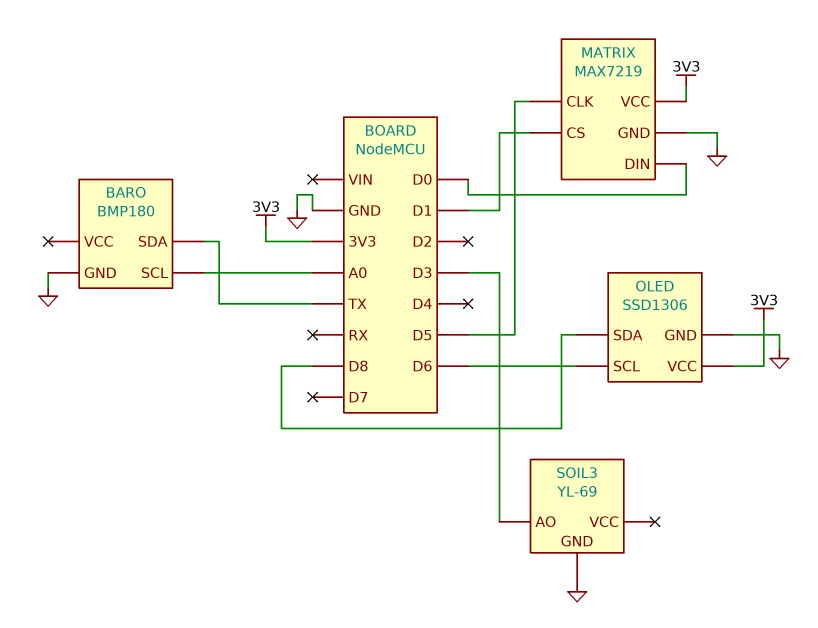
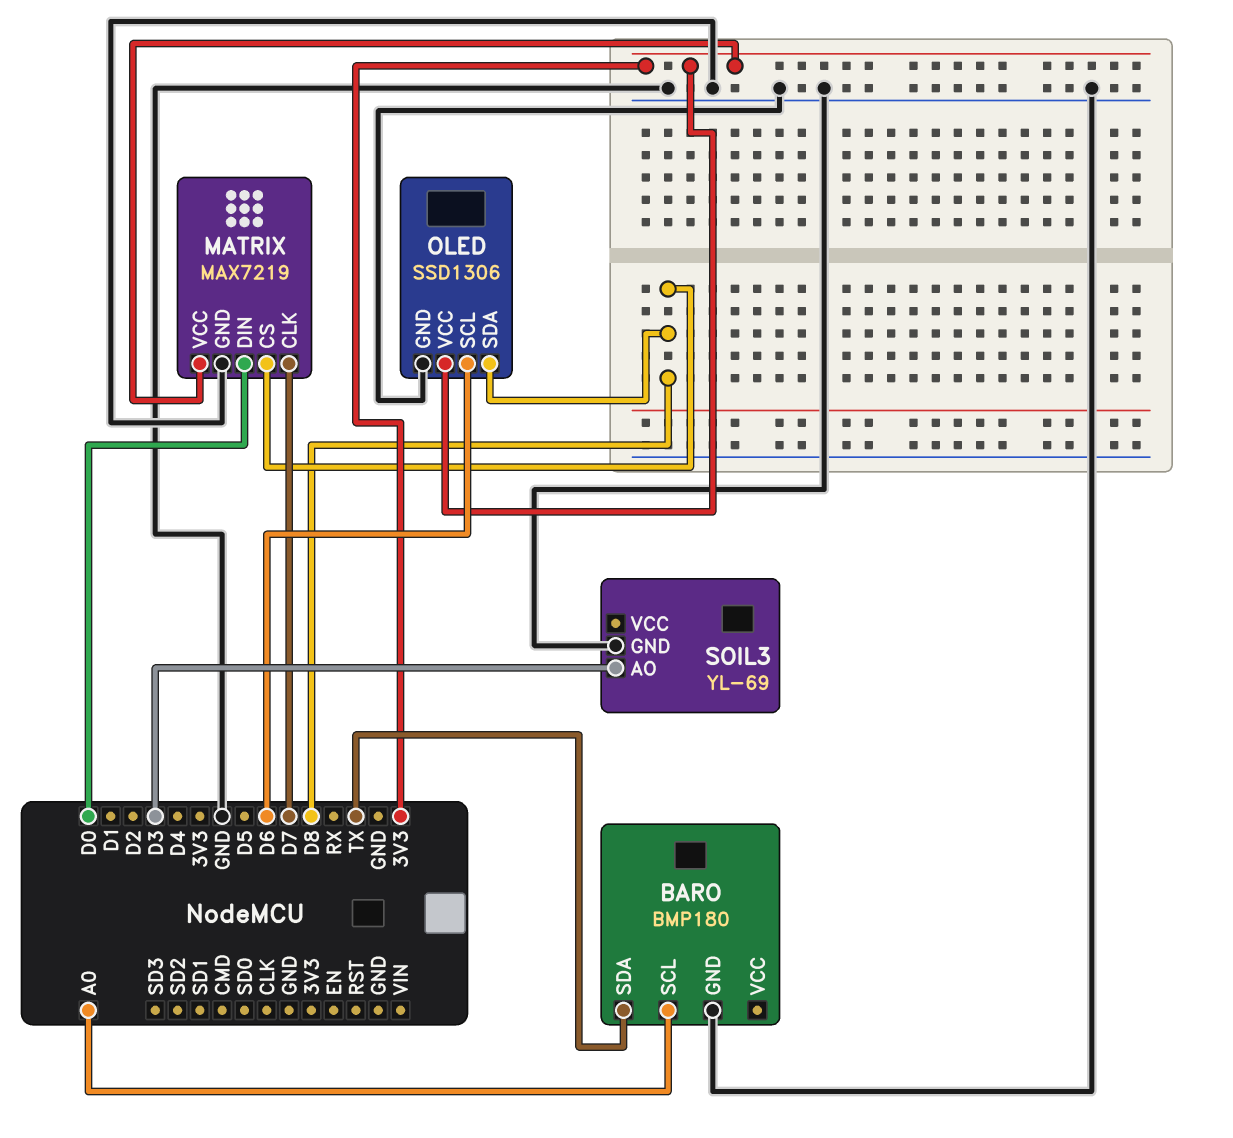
MATRIX pin CLK: D5 -> D7
MATRIX pin CS: D1 -> D8

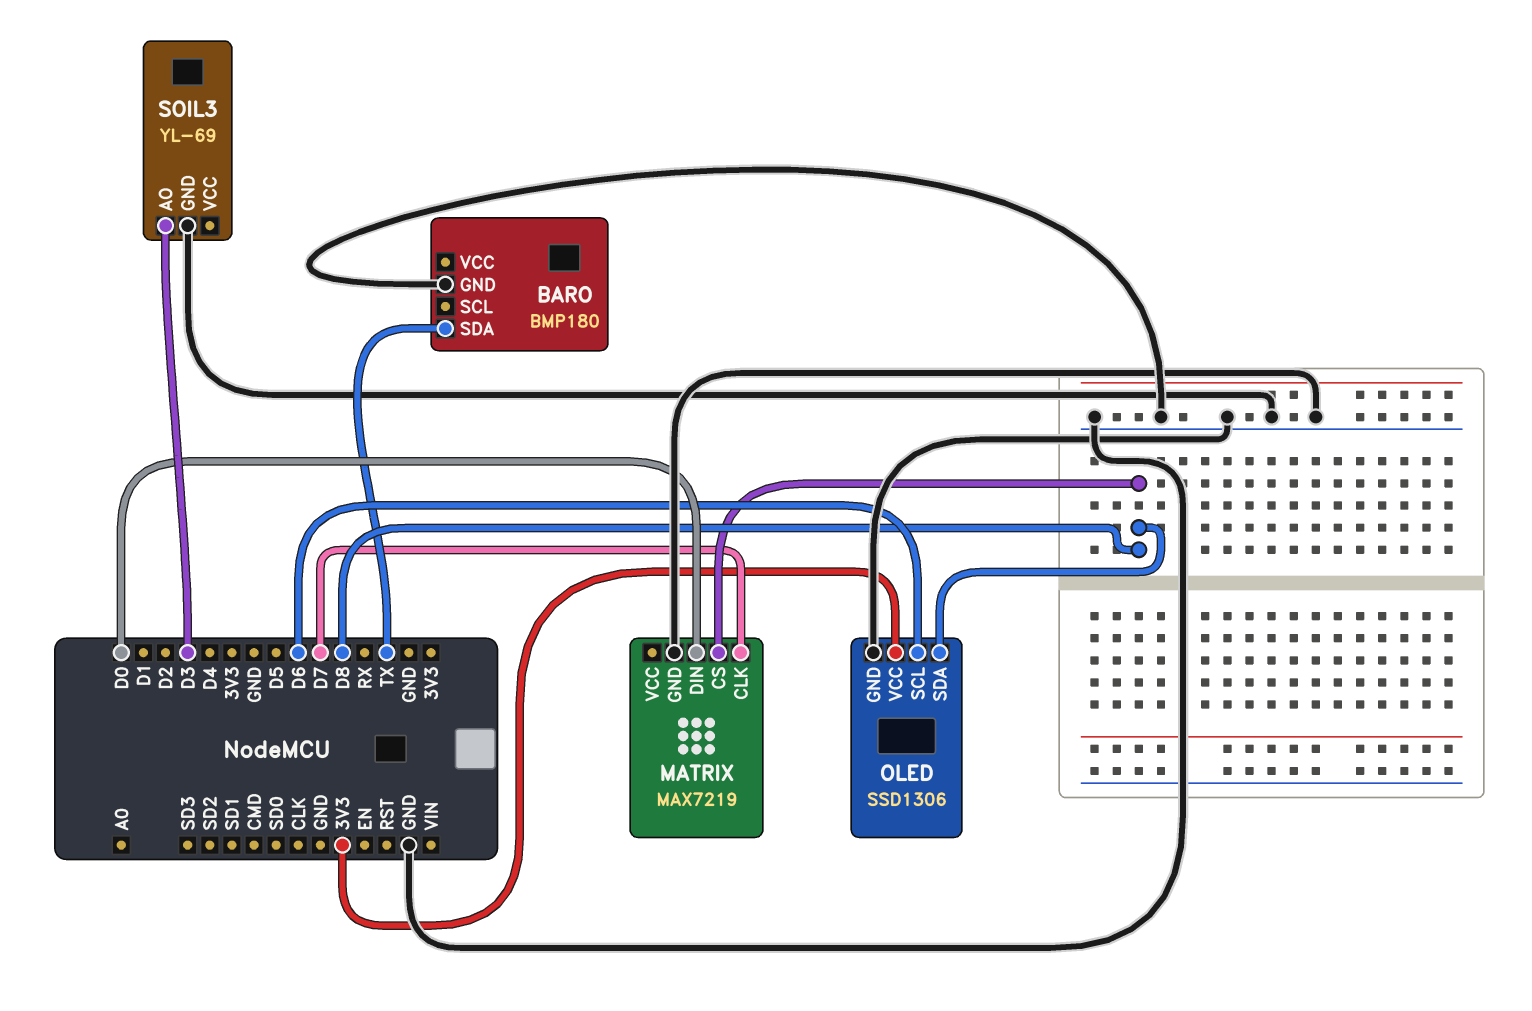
BARO pin SCL: A0 -> none
MATRIX pin VCC: 3V3 -> none

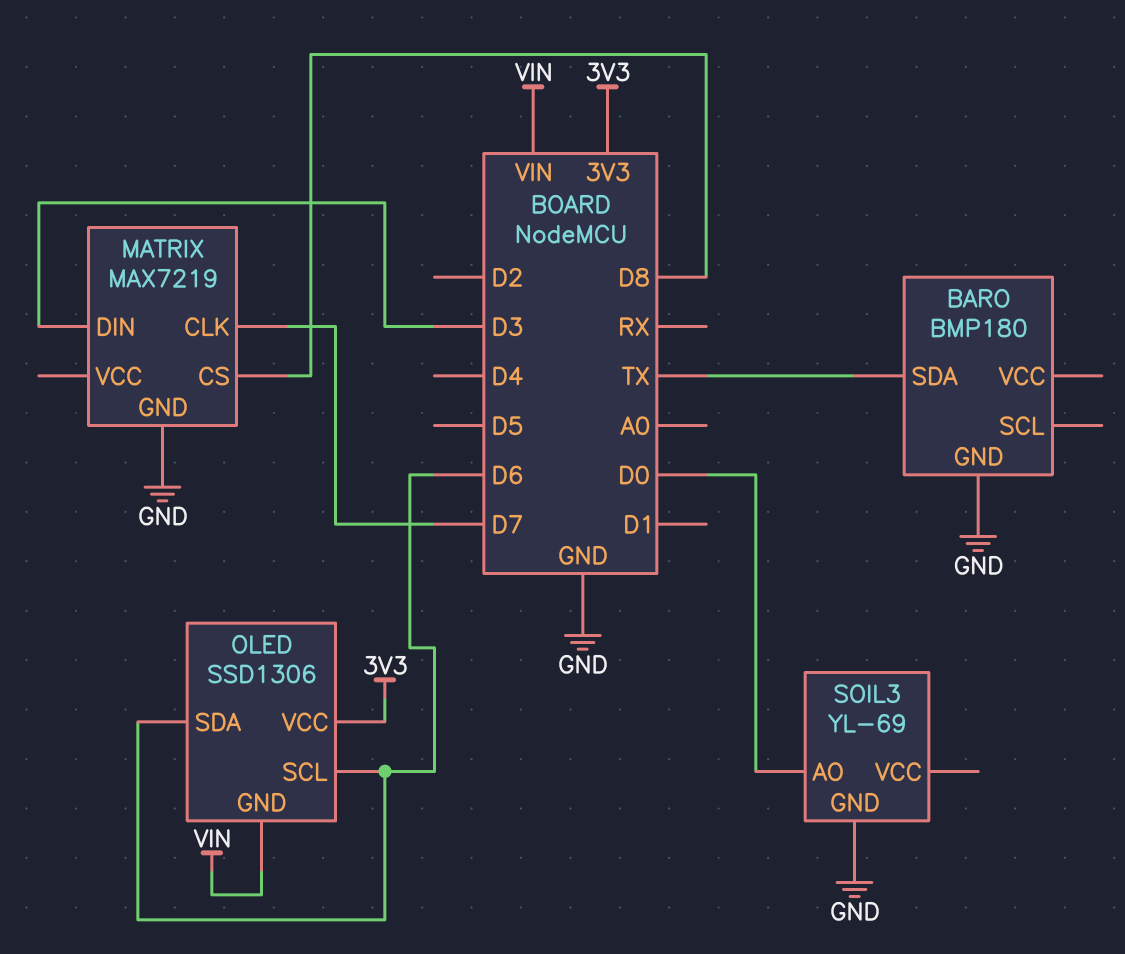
MATRIX pin DIN: D0 -> D3
OLED pin GND: GND -> VIN
OLED pin SDA: D8 -> D6
SOIL3 pin AO: D3 -> D0

